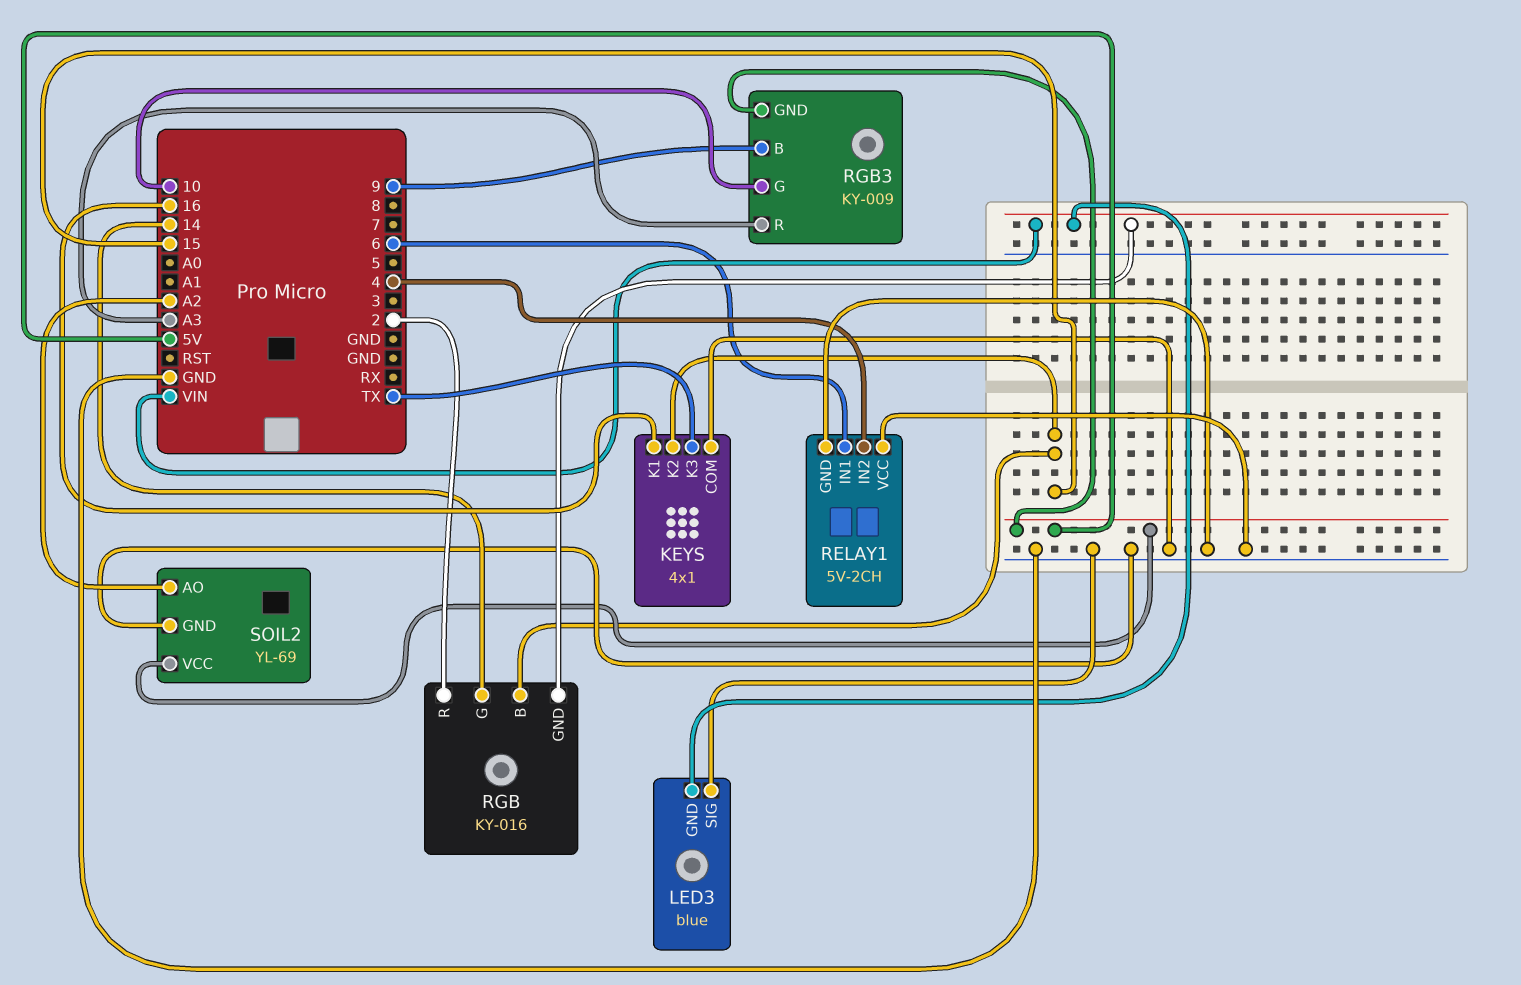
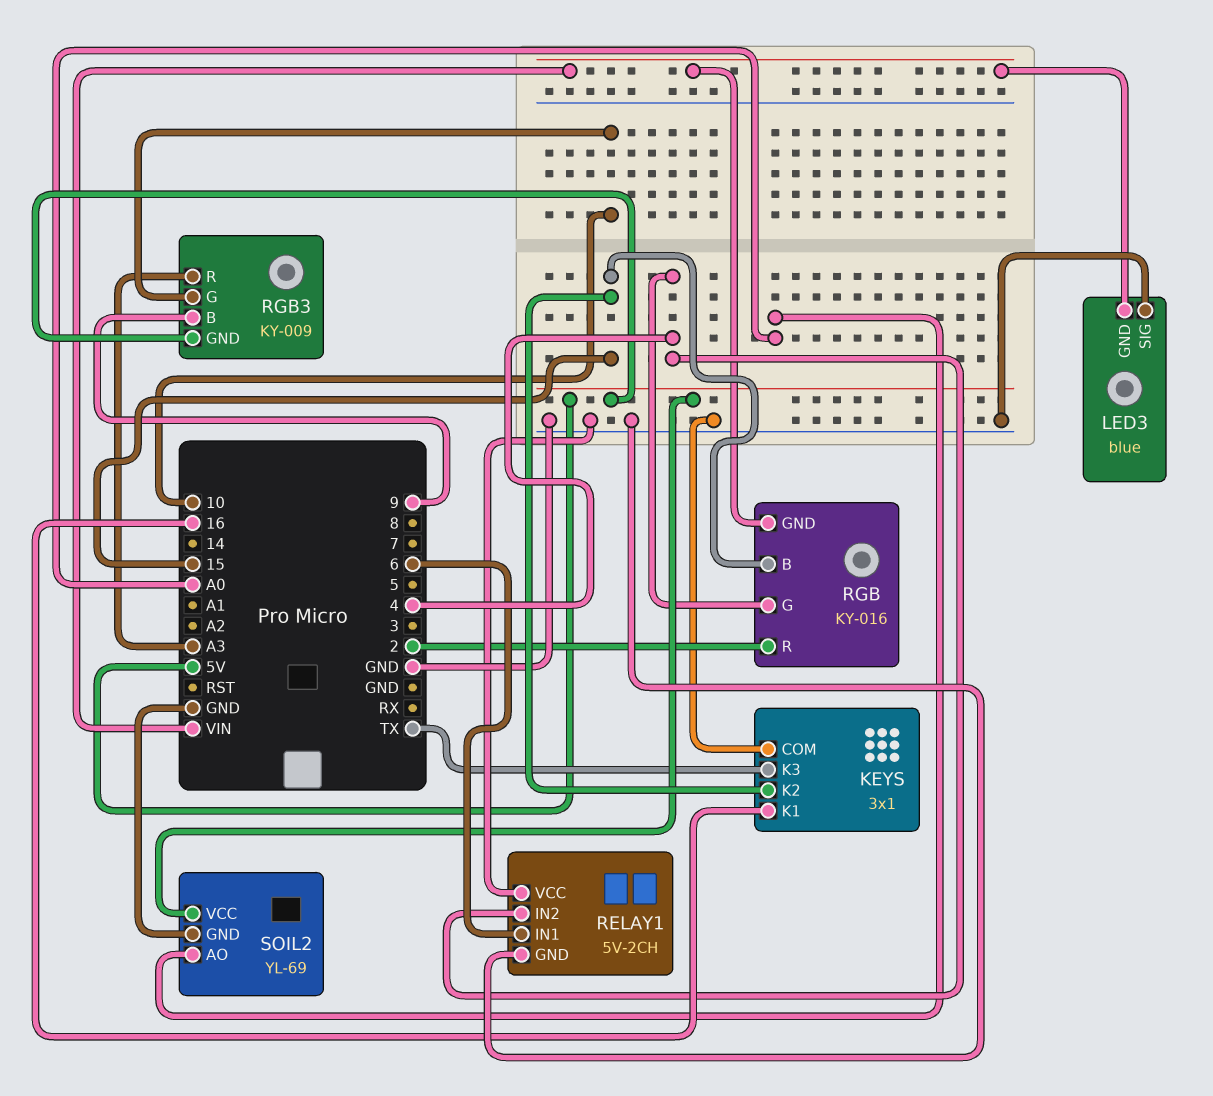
KEYS: 4x1 -> 3x1
RGB pin G: 14 -> 4
SOIL2 pin AO: A2 -> A0

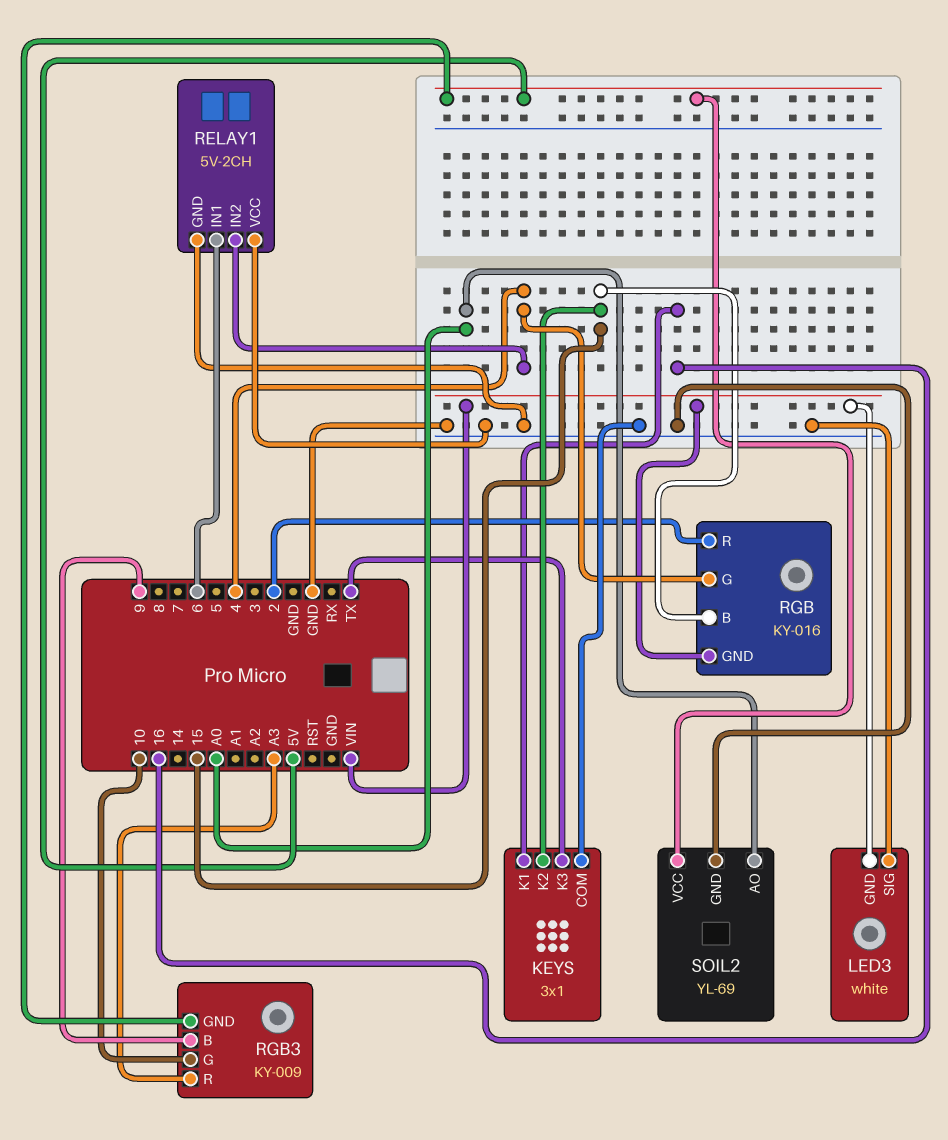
LED3: blue -> white

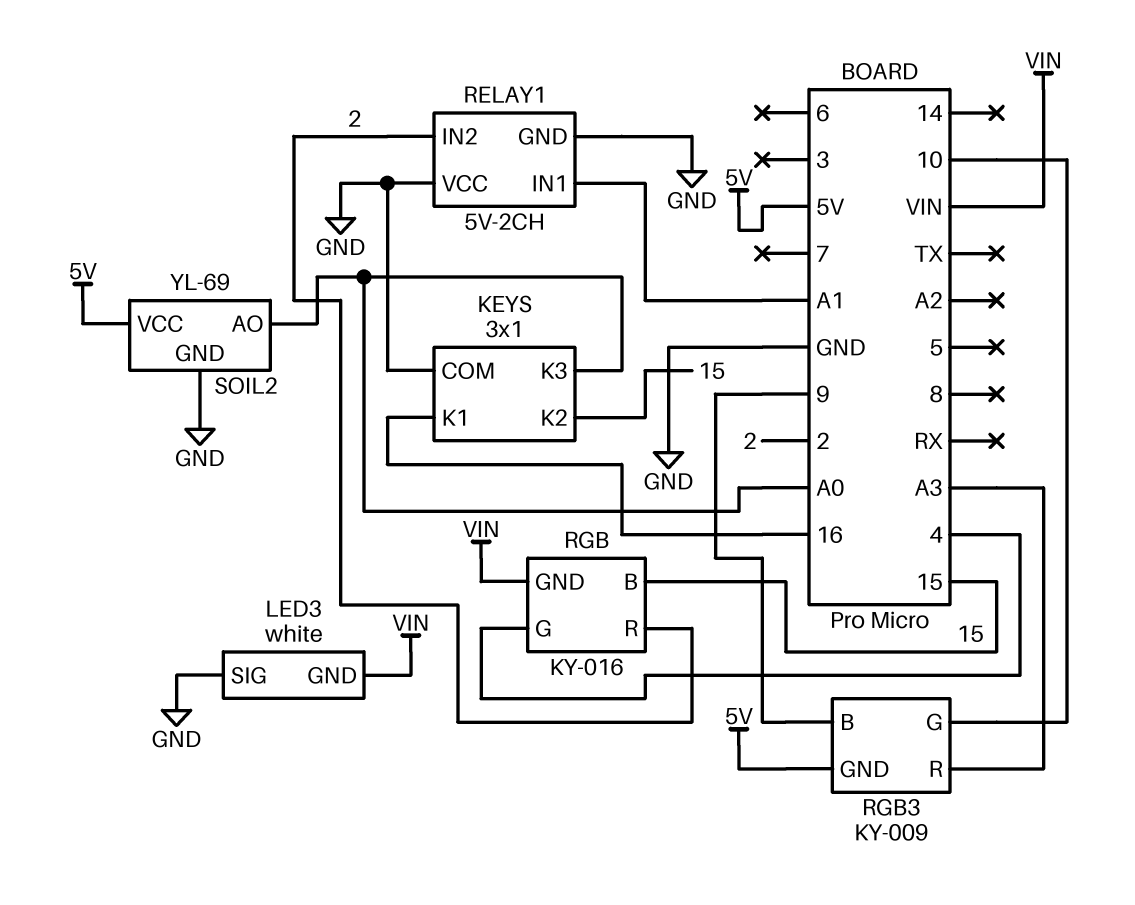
KEYS pin K3: TX -> A0
RELAY1 pin IN1: 6 -> A1
RELAY1 pin IN2: 4 -> 2

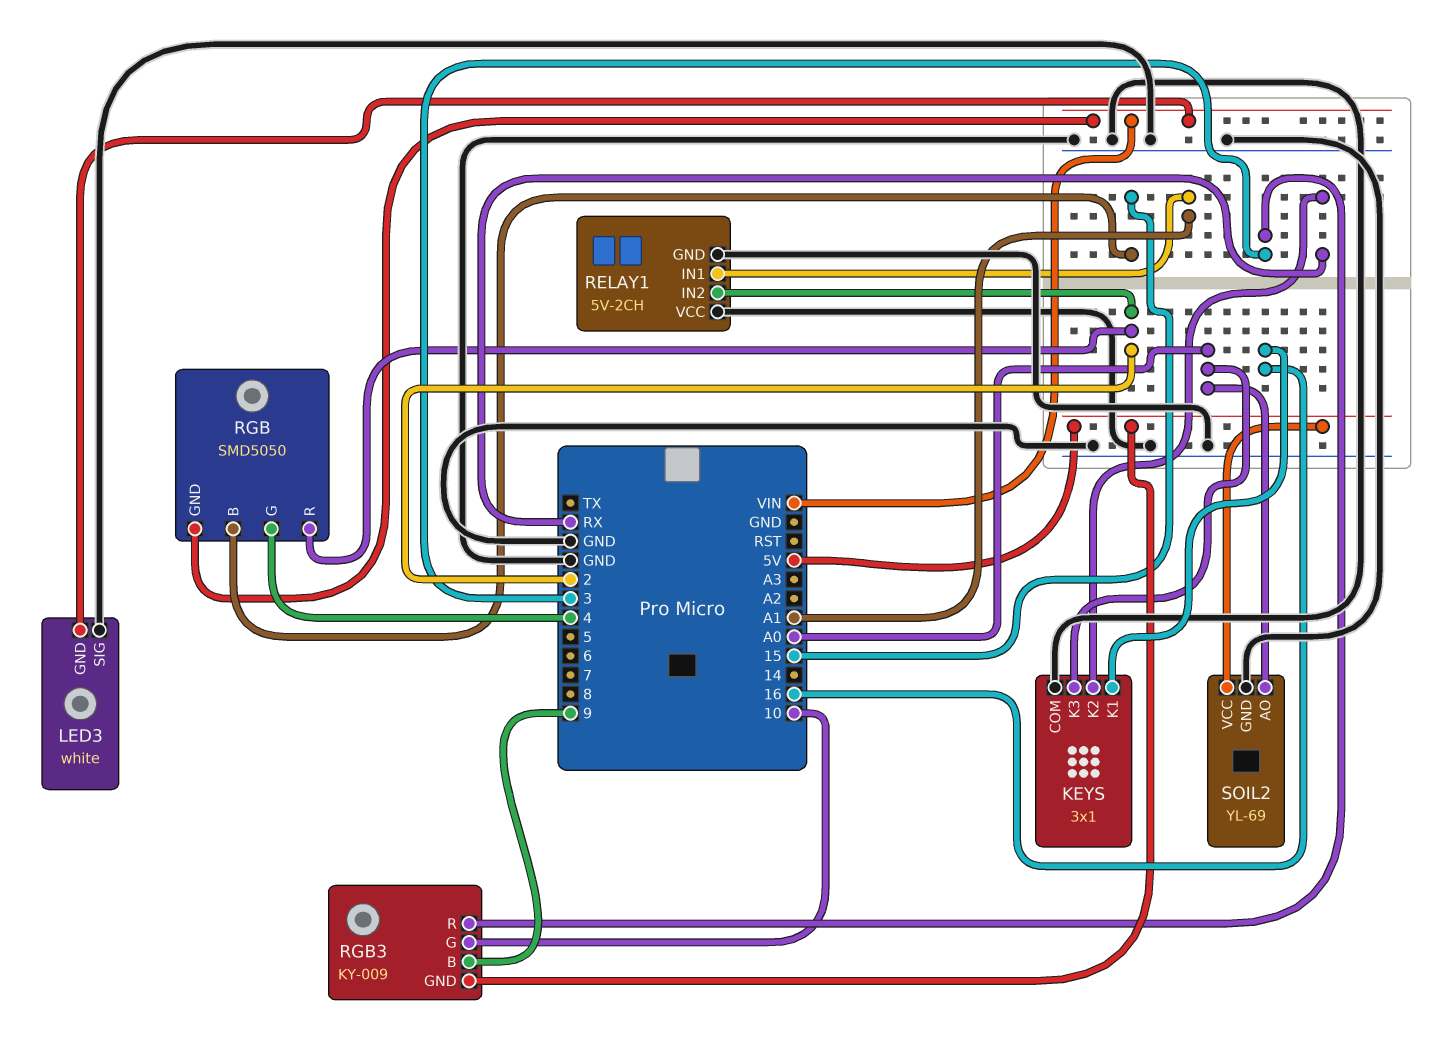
KEYS pin K2: 15 -> RX
RGB: KY-016 -> SMD5050
RGB3 pin R: A3 -> 3

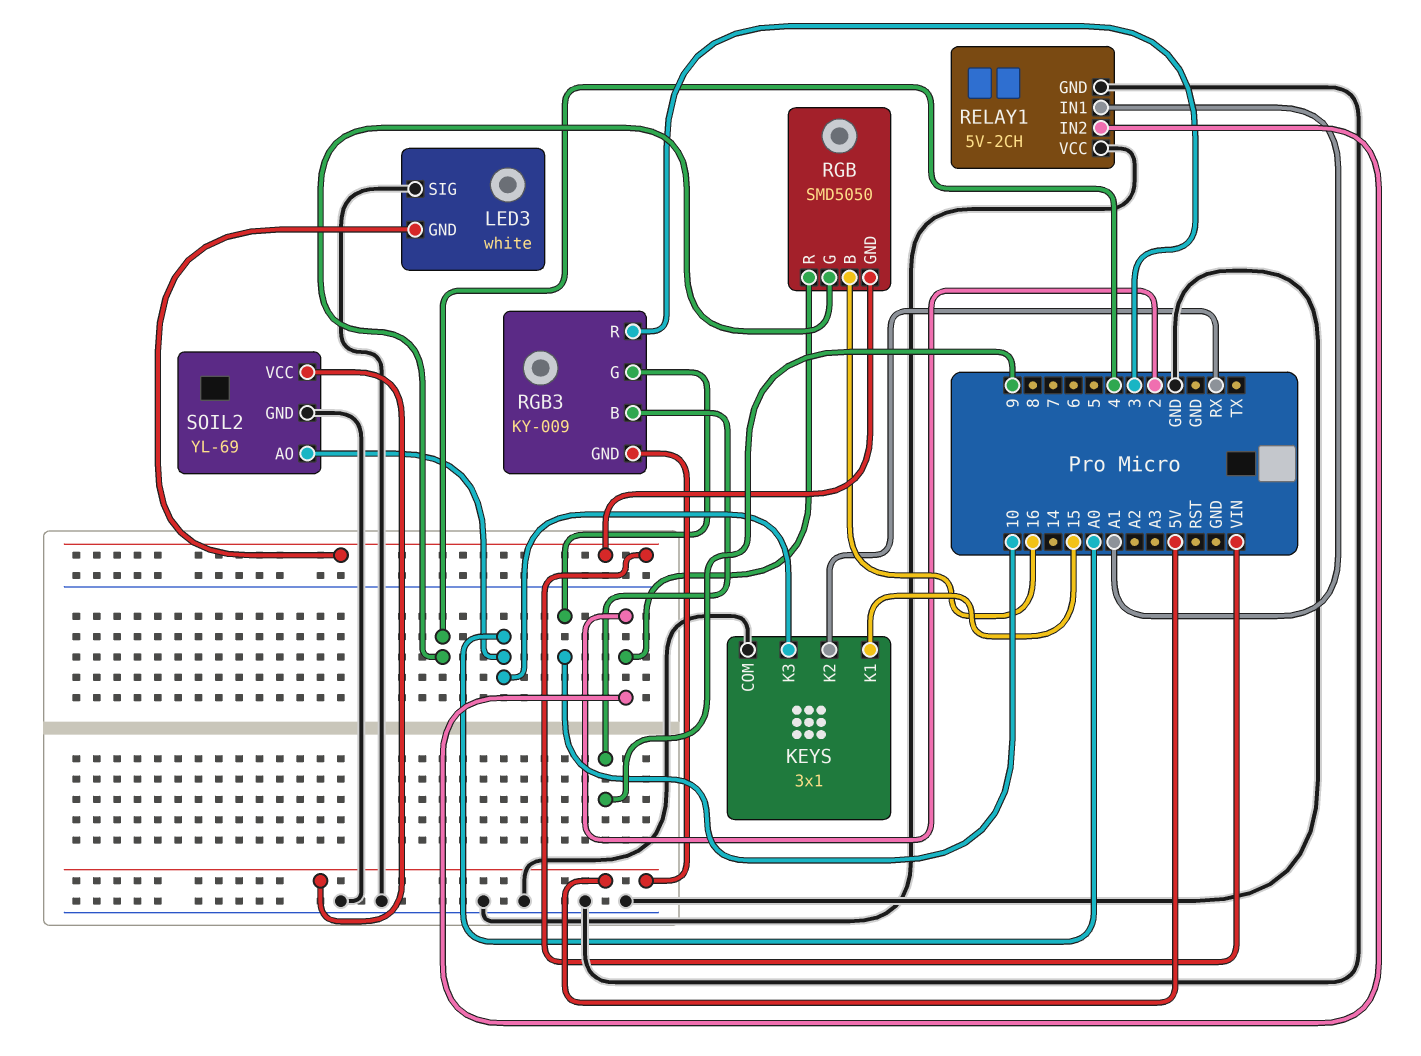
KEYS pin K1: 16 -> 15
RGB pin B: 15 -> 16

